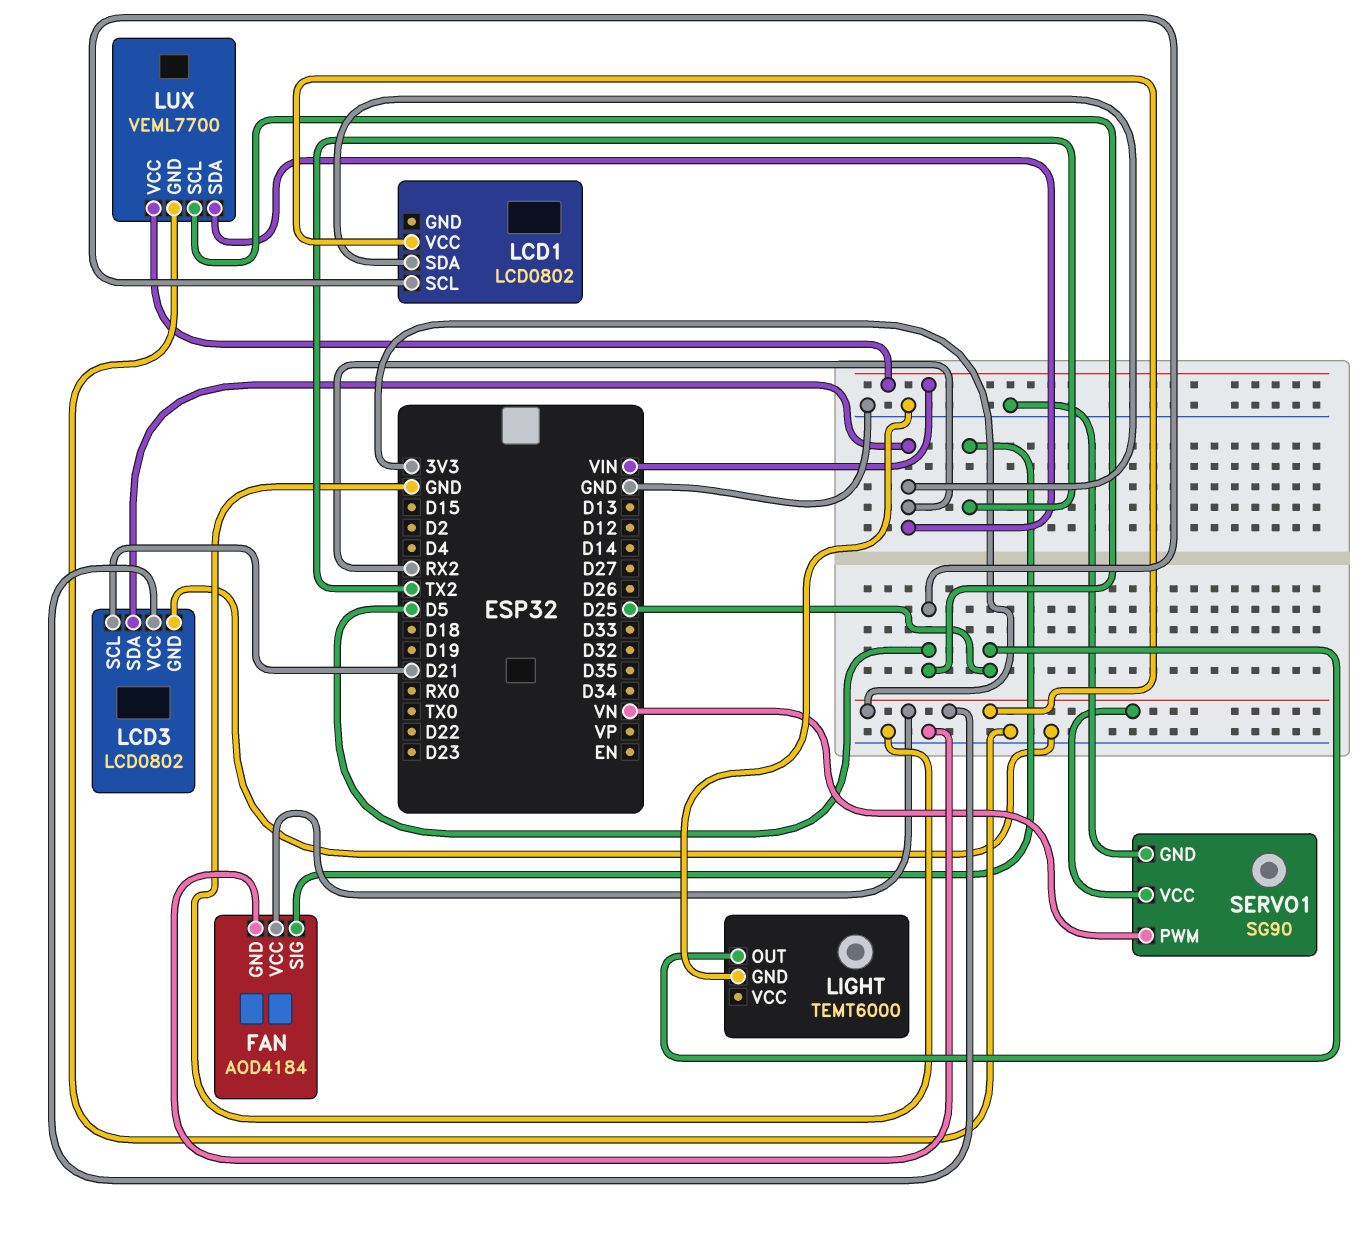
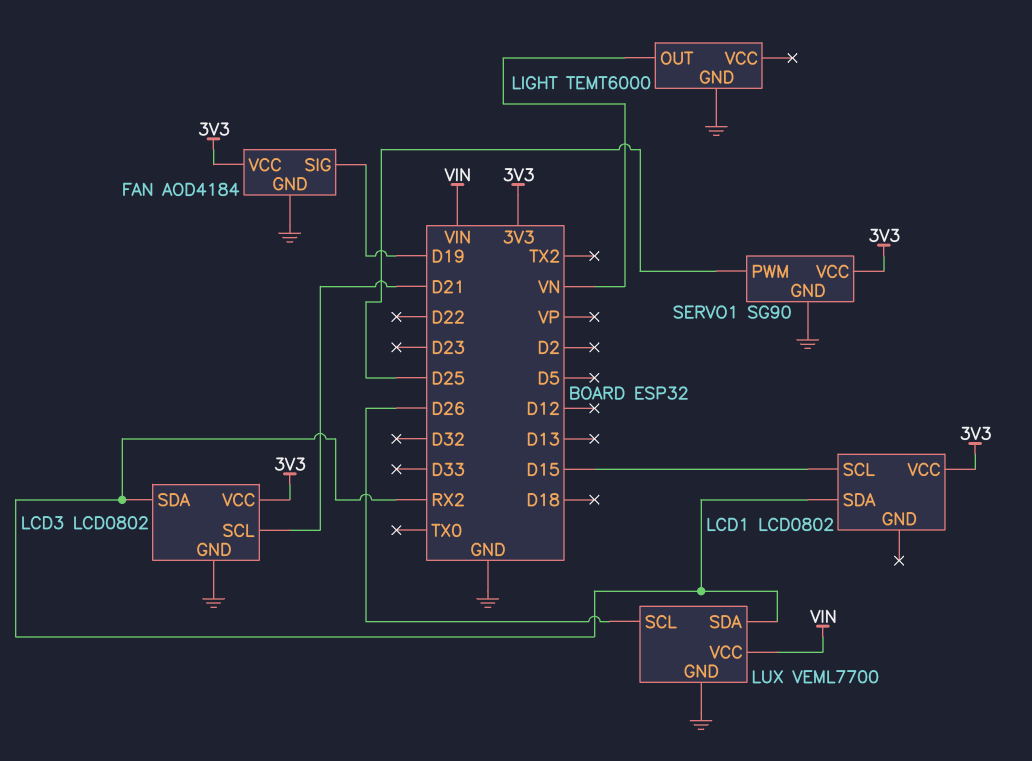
FAN pin SIG: TX2 -> D19
LCD1 pin SCL: D5 -> D15
LIGHT pin OUT: D25 -> VN
LUX pin SCL: D5 -> D26
SERVO1 pin PWM: VN -> D25

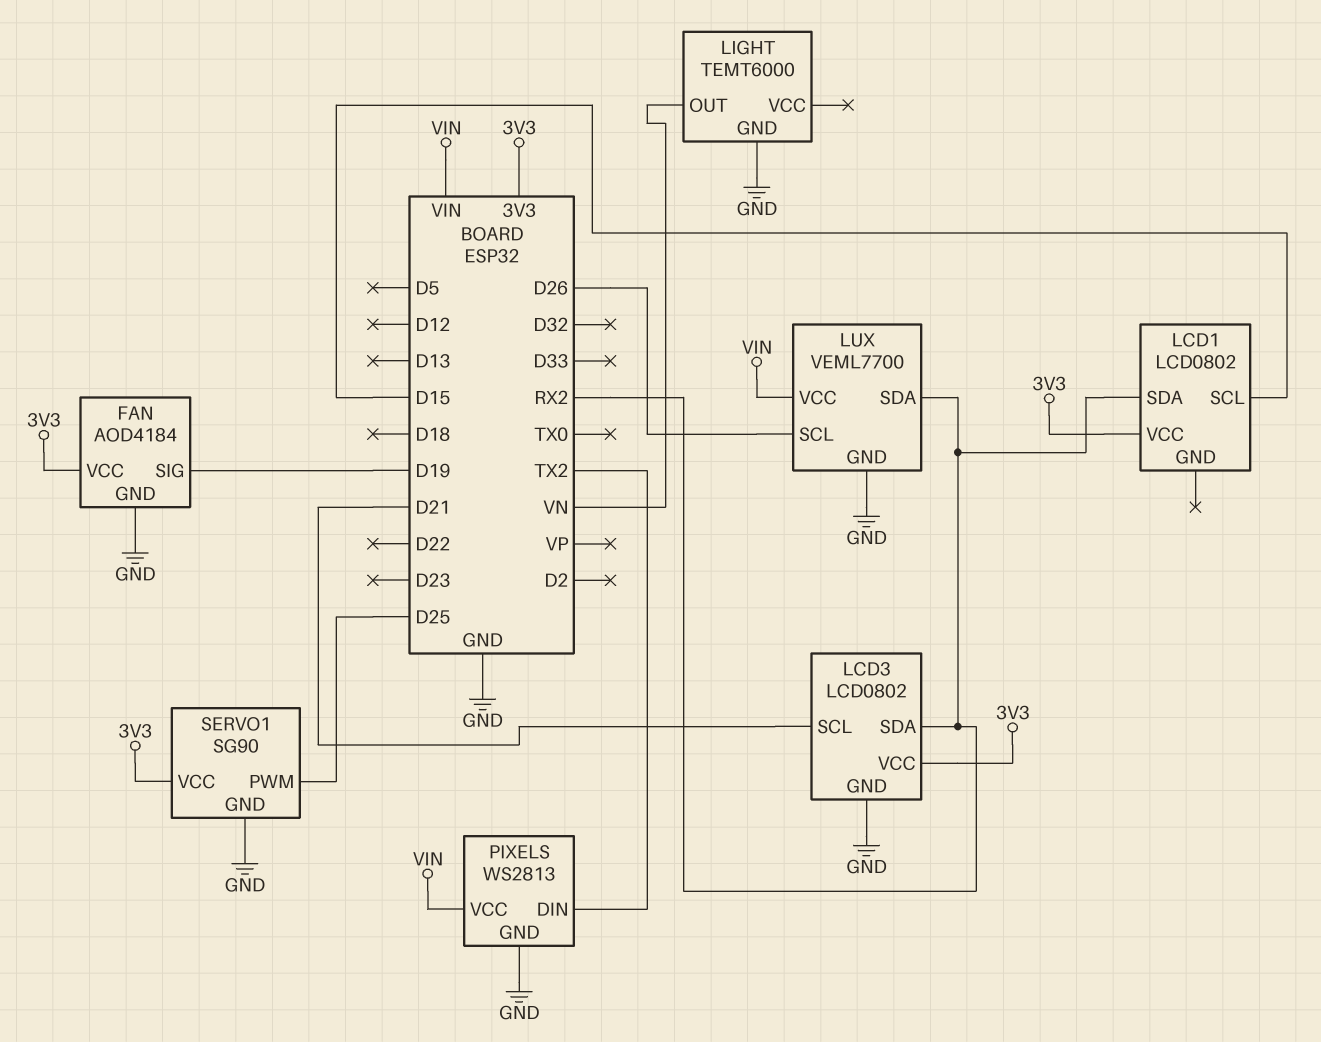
PIXELS: none -> WS2813
PIXELS pin DIN: none -> TX2
PIXELS pin GND: none -> GND
PIXELS pin VCC: none -> VIN

